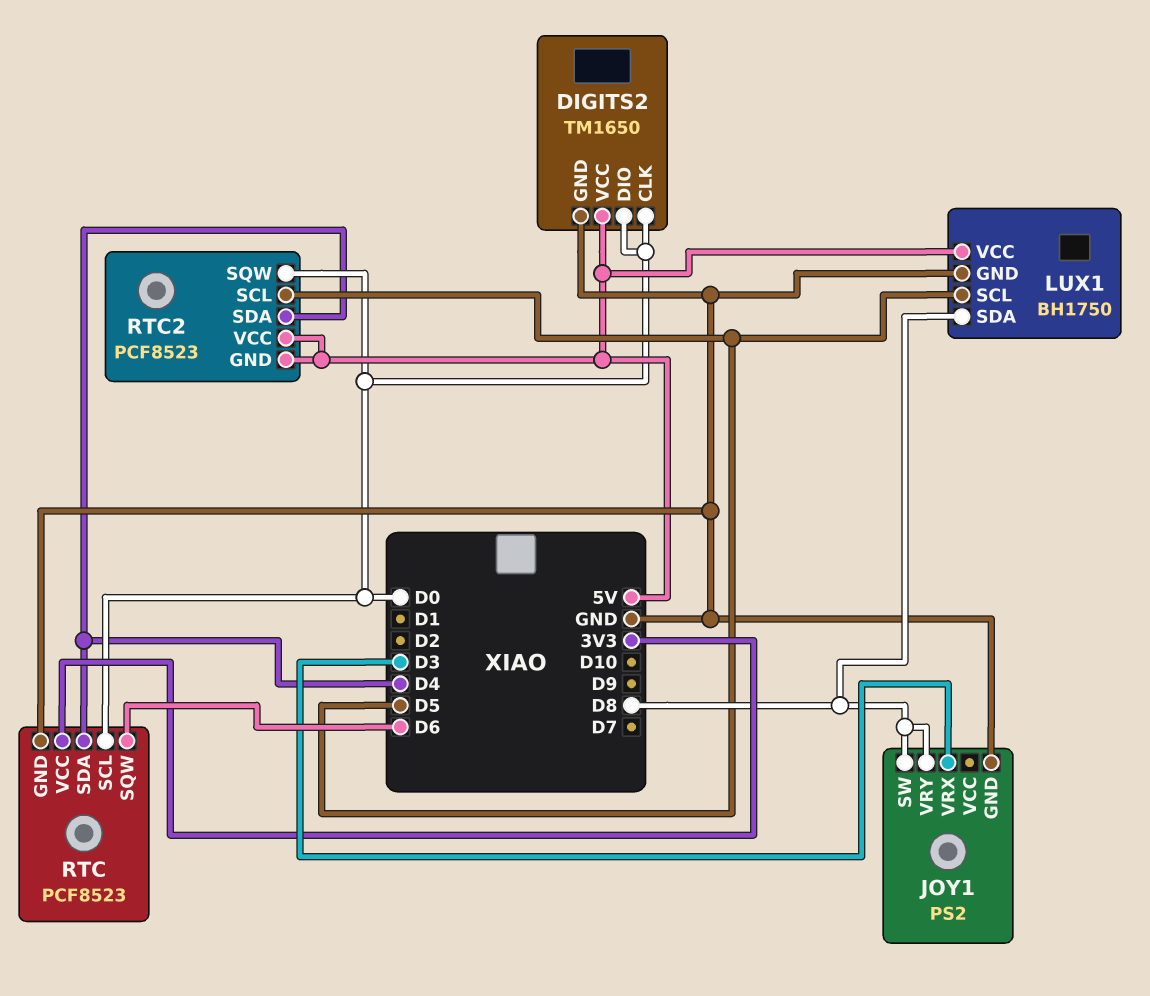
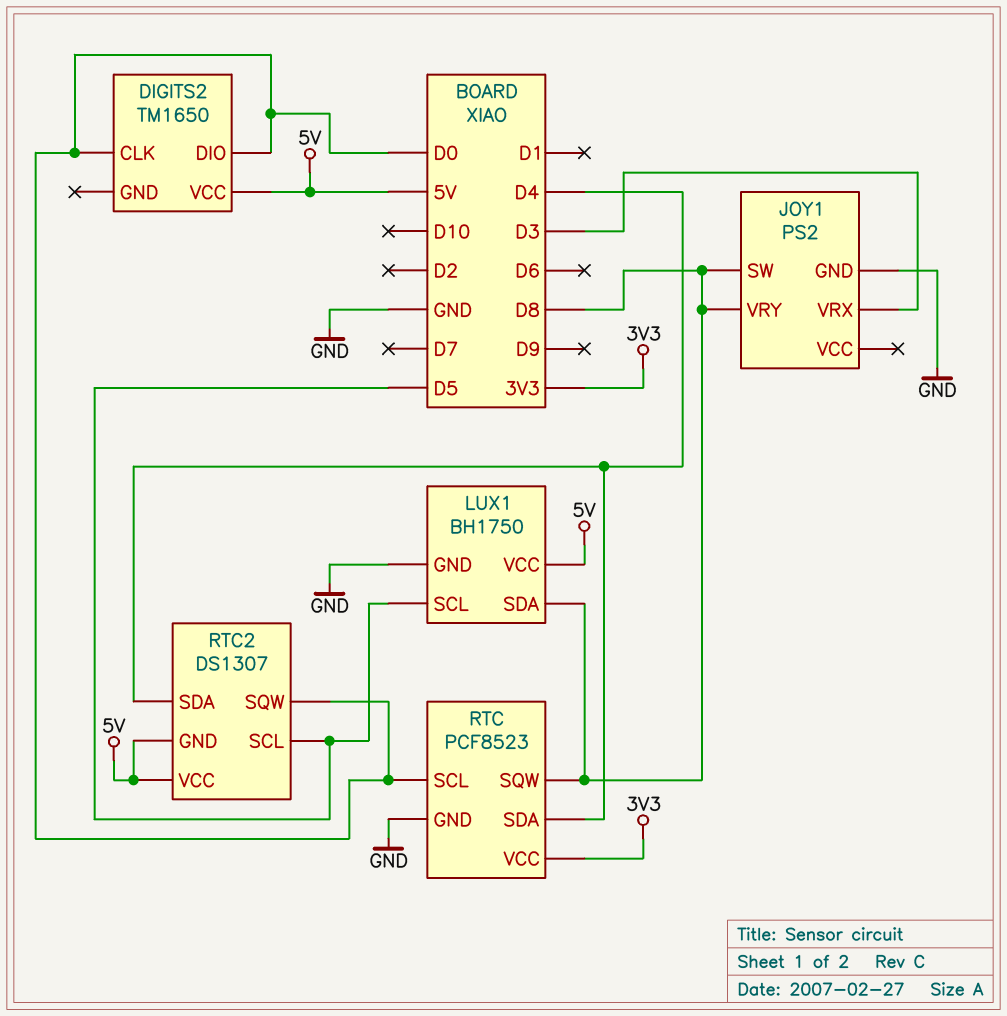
DIGITS2 pin GND: GND -> none
RTC pin SQW: D6 -> D8
RTC2: PCF8523 -> DS1307

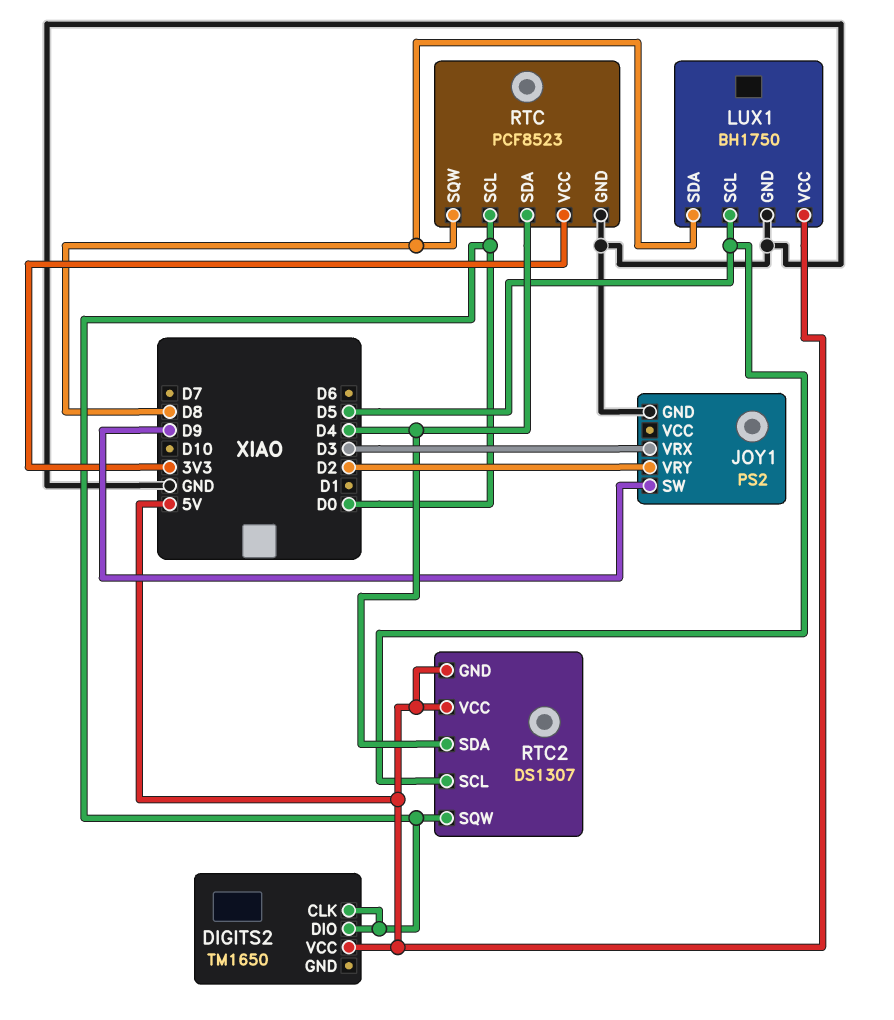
JOY1 pin SW: D8 -> D9
JOY1 pin VRY: D8 -> D2

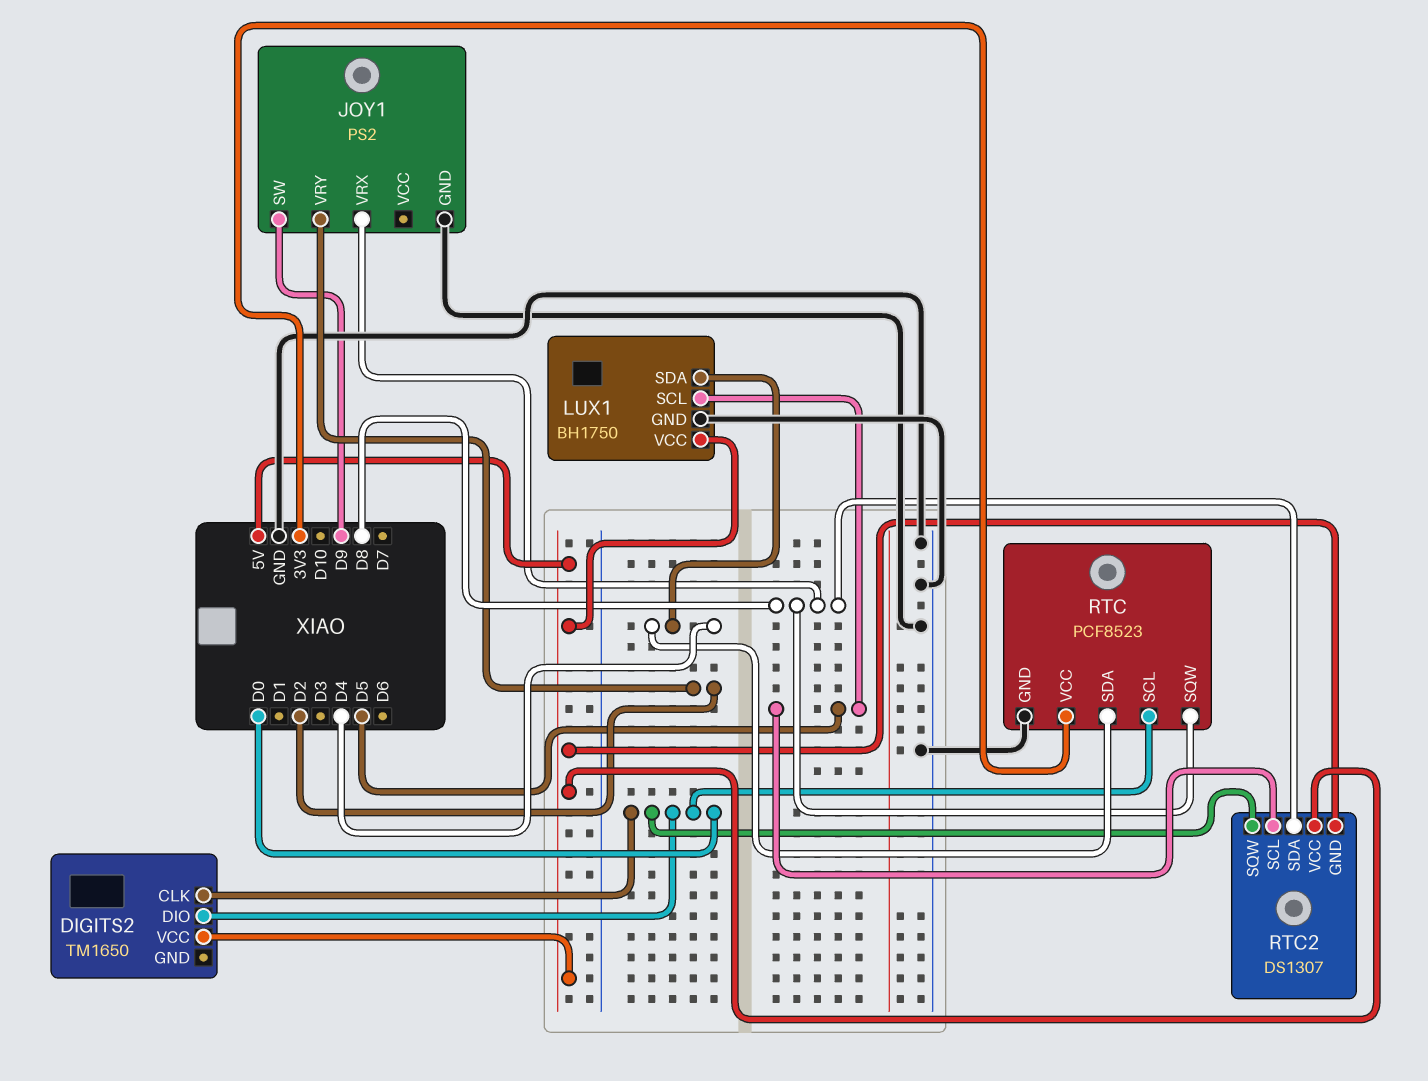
JOY1 pin VRX: D3 -> D8
LUX1 pin SDA: D8 -> D4
RTC2 pin SDA: D4 -> D8

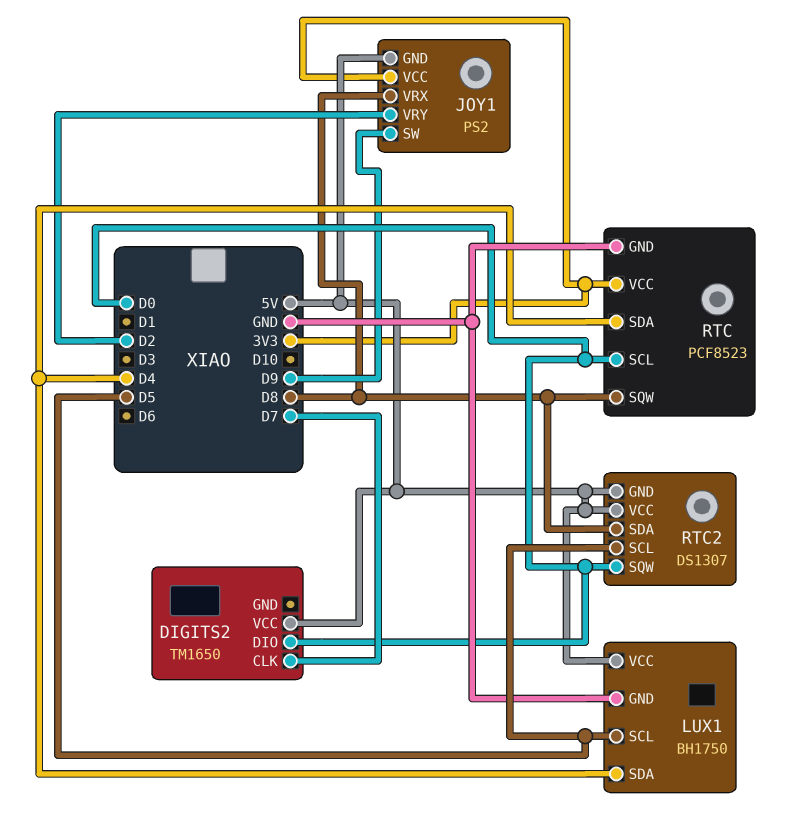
DIGITS2 pin CLK: D0 -> D7
JOY1 pin GND: GND -> 5V
JOY1 pin VCC: none -> 3V3

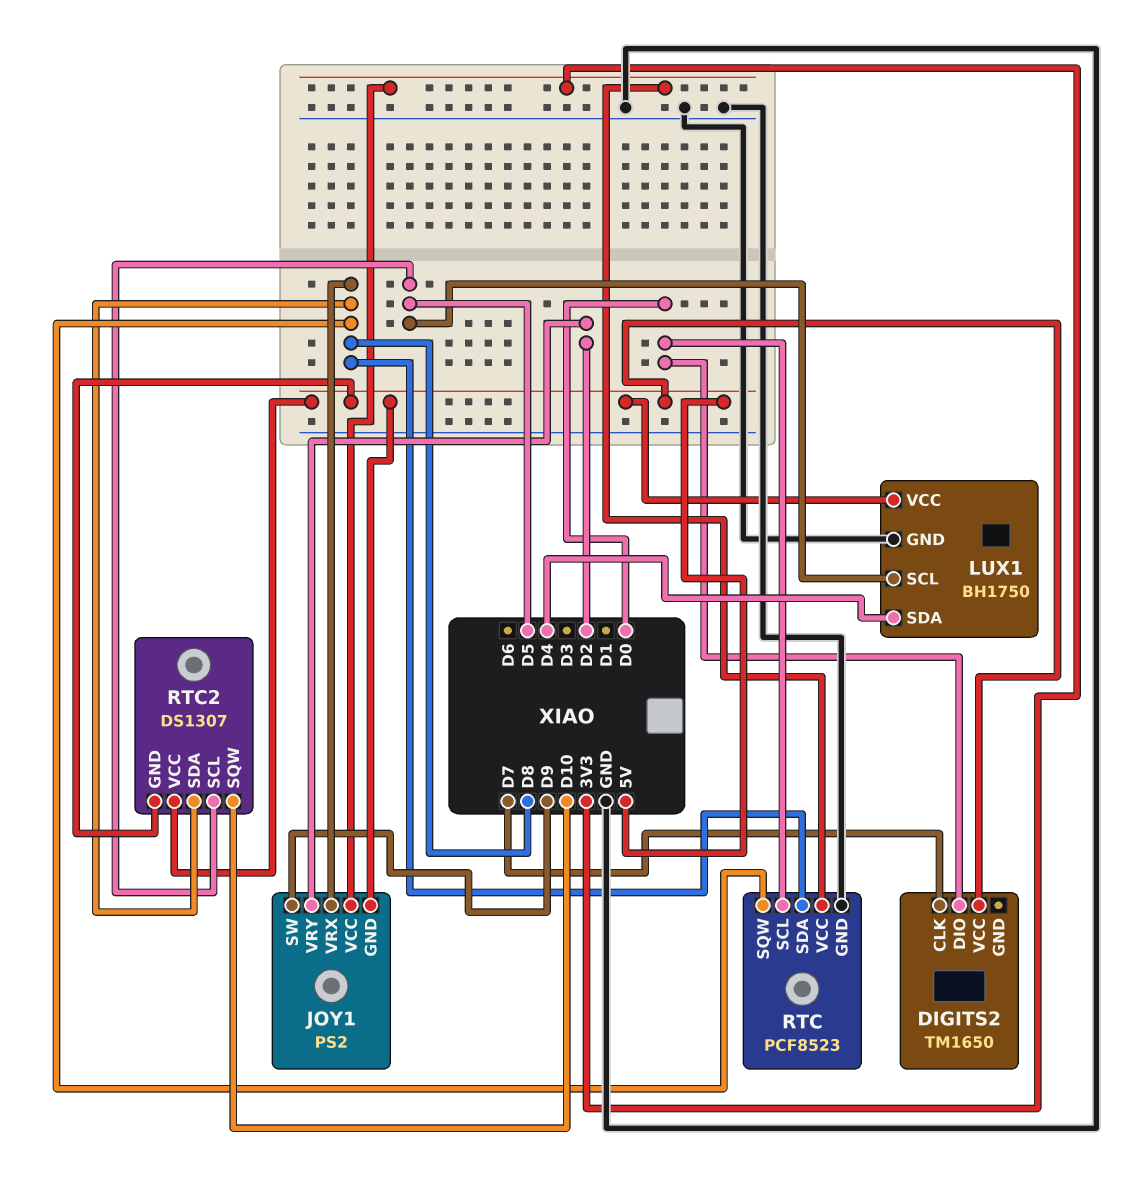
RTC pin SDA: D4 -> D8
RTC2 pin SQW: D0 -> D10

